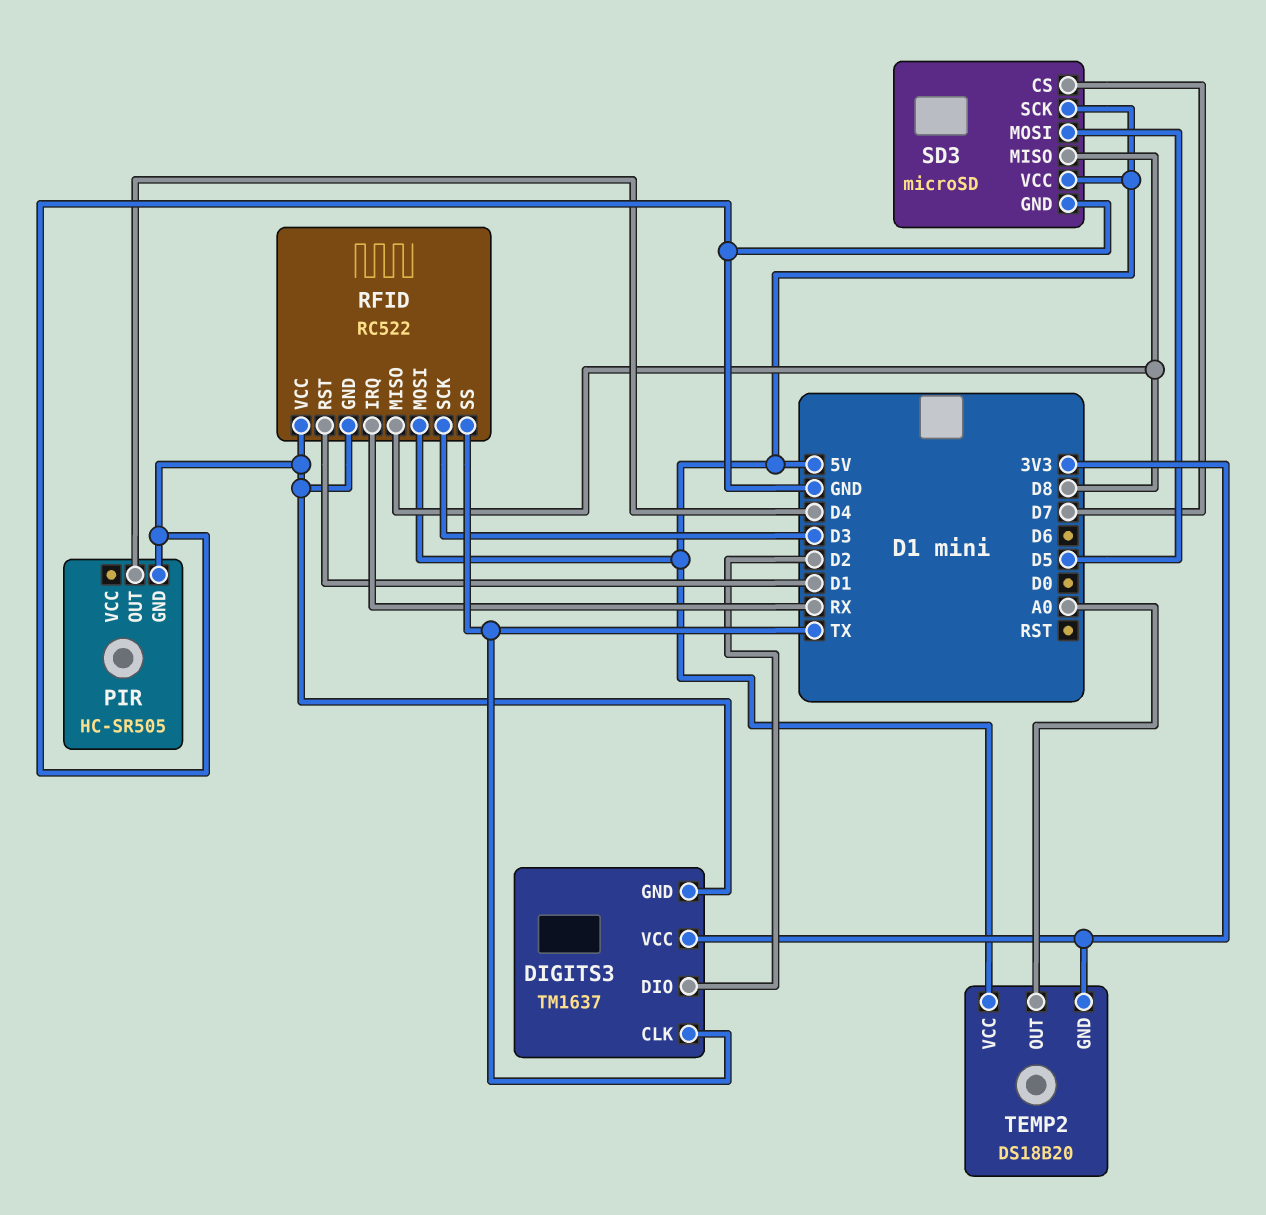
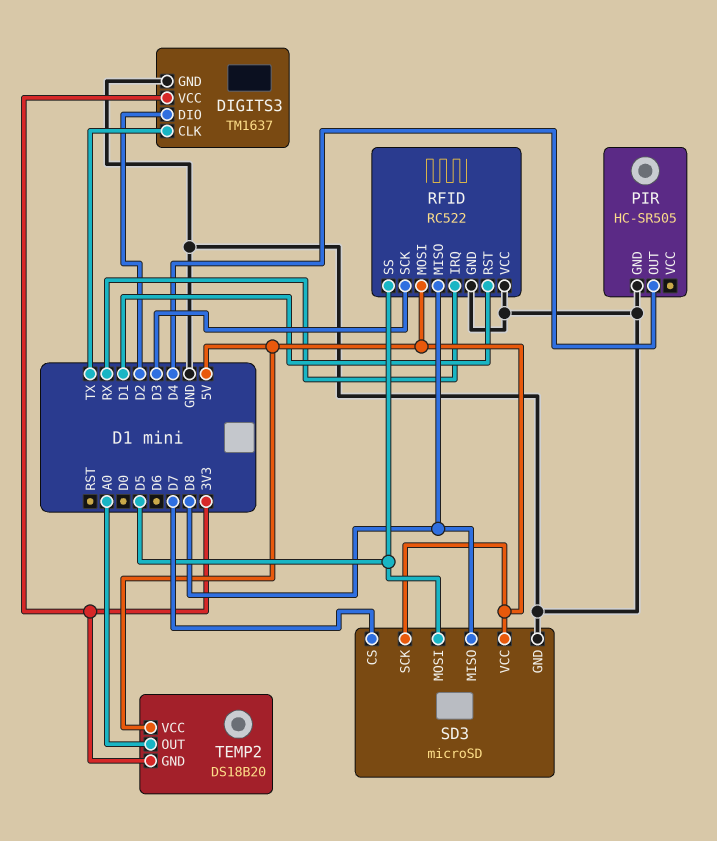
RFID pin SS: TX -> D5

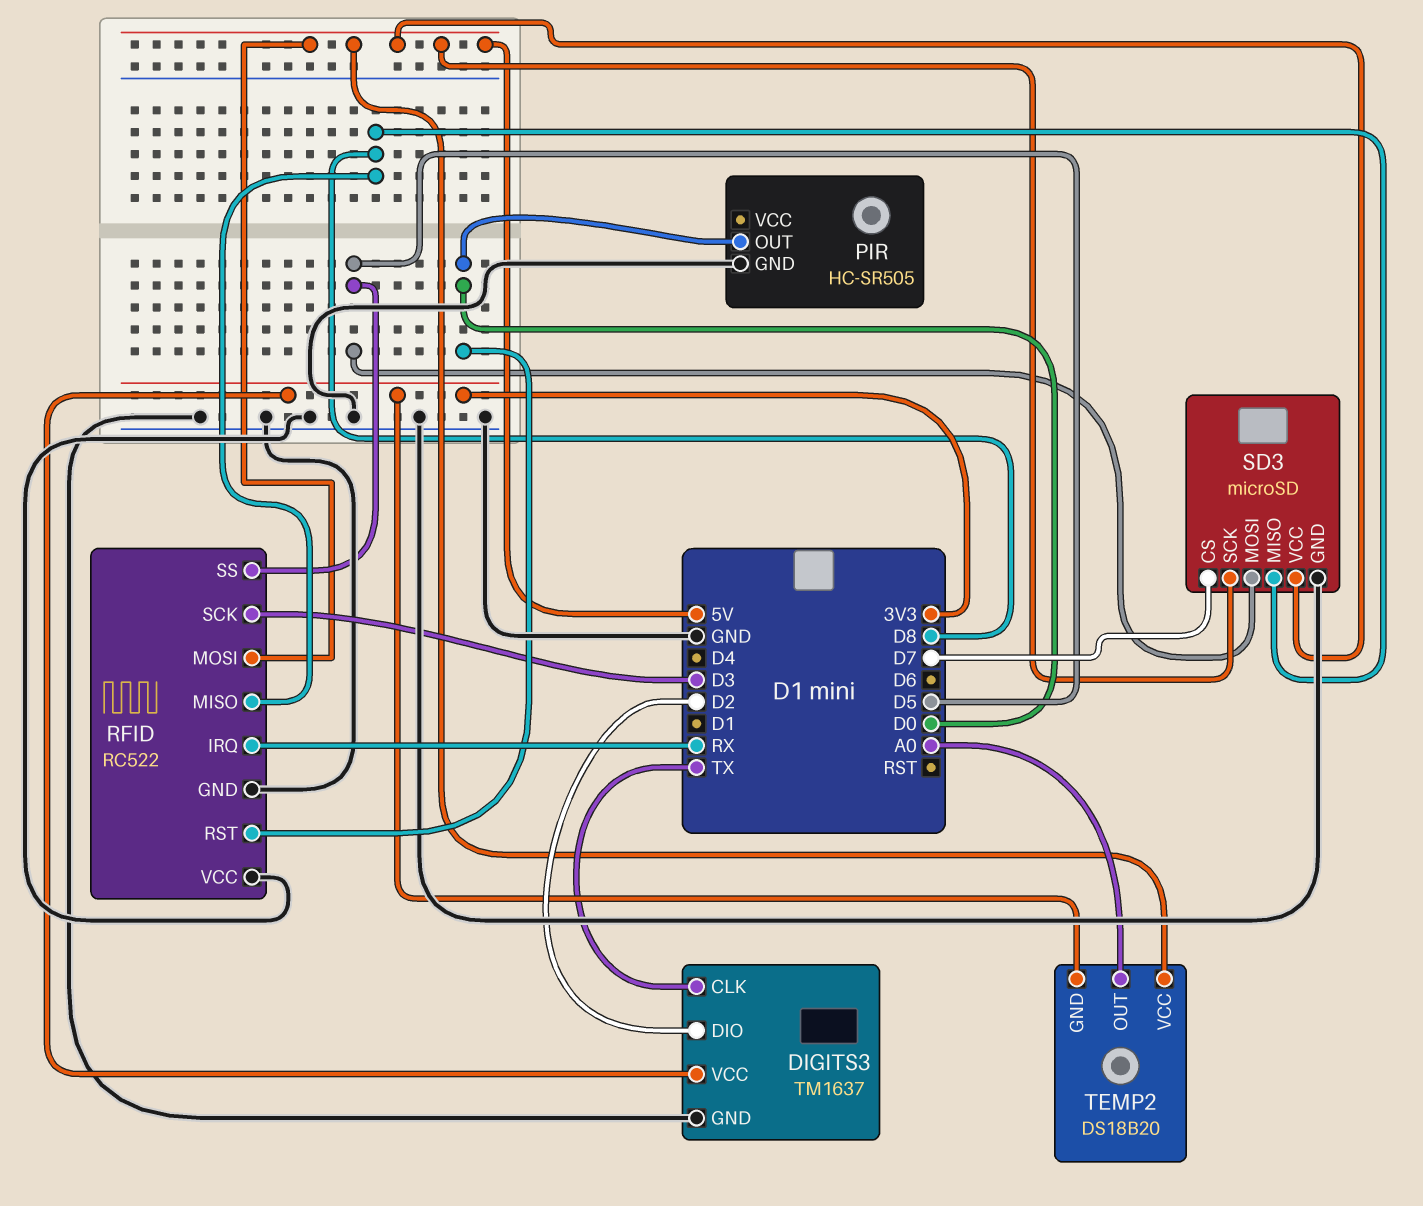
PIR pin OUT: D4 -> D0
RFID pin RST: D1 -> D0

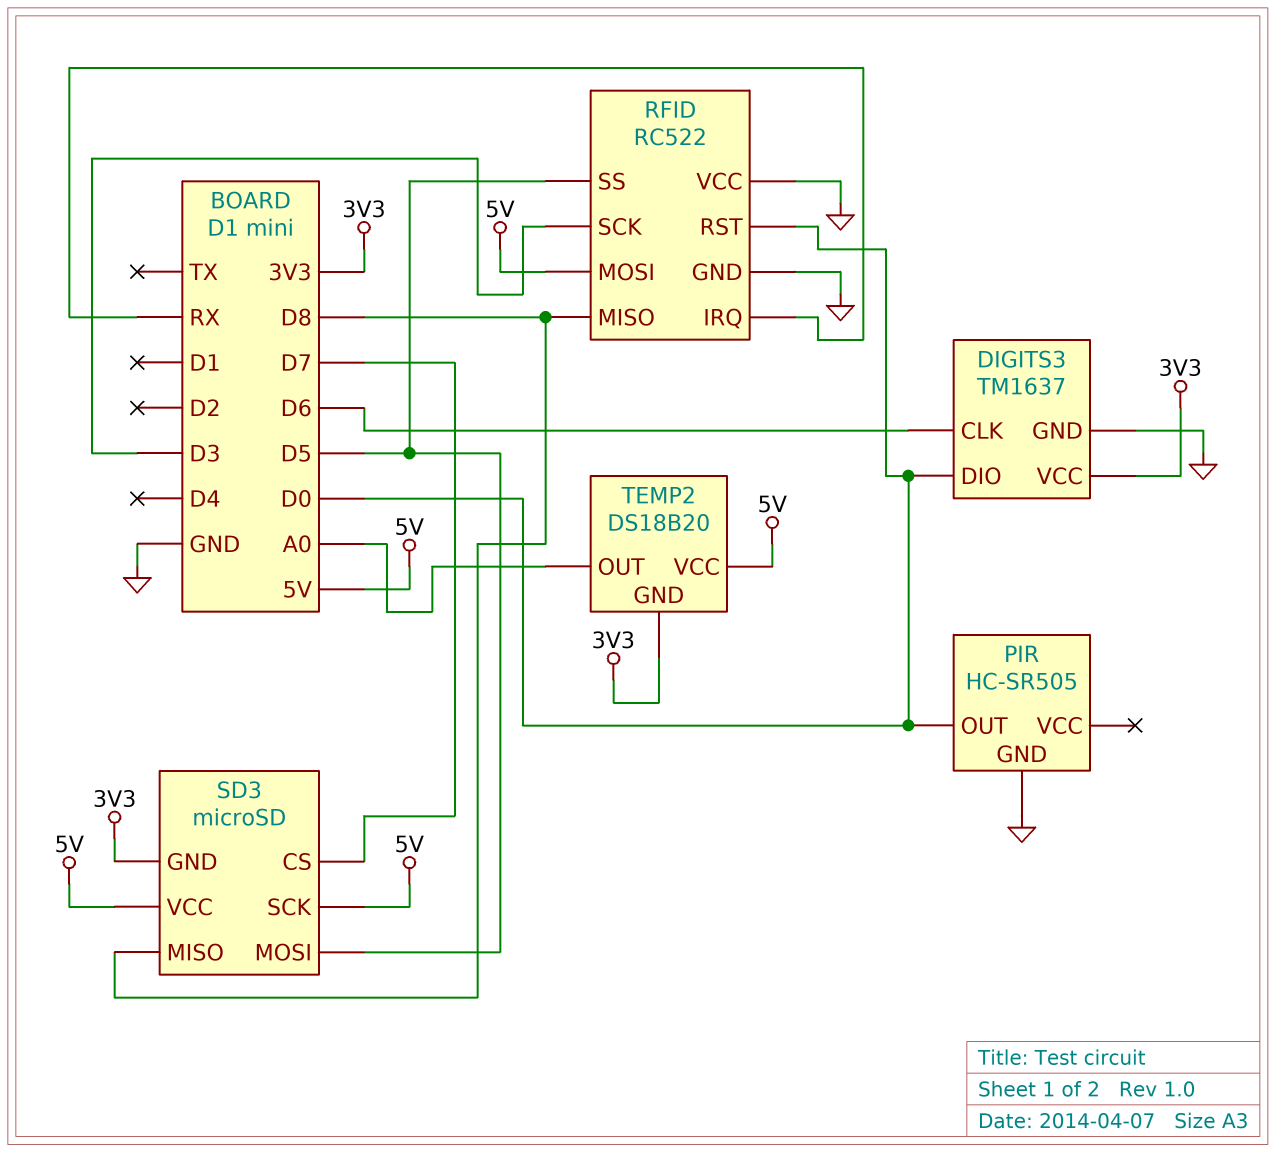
DIGITS3 pin CLK: TX -> D6
DIGITS3 pin DIO: D2 -> D0
SD3 pin GND: GND -> 3V3

